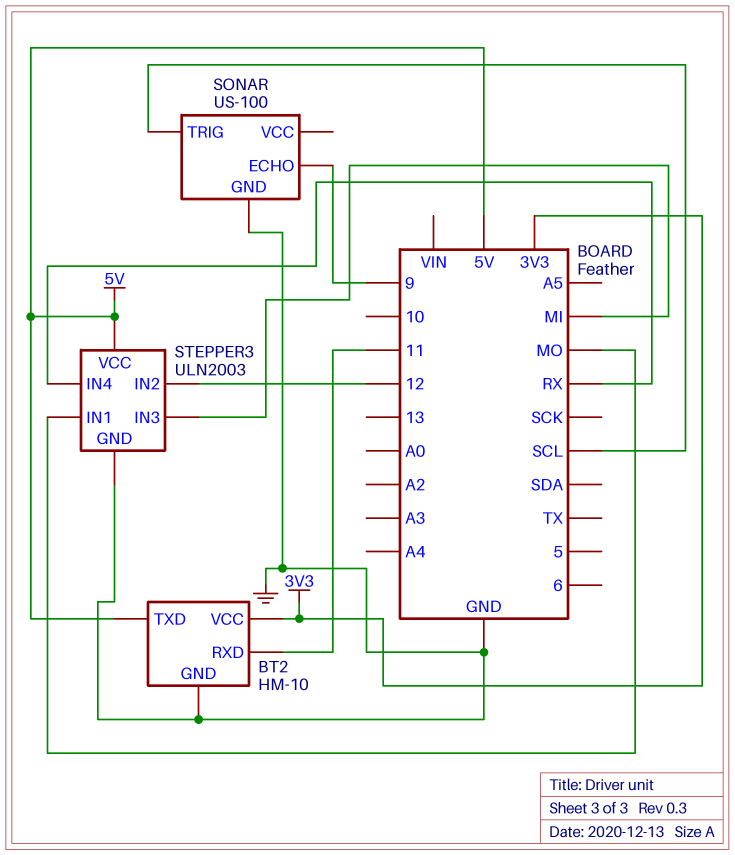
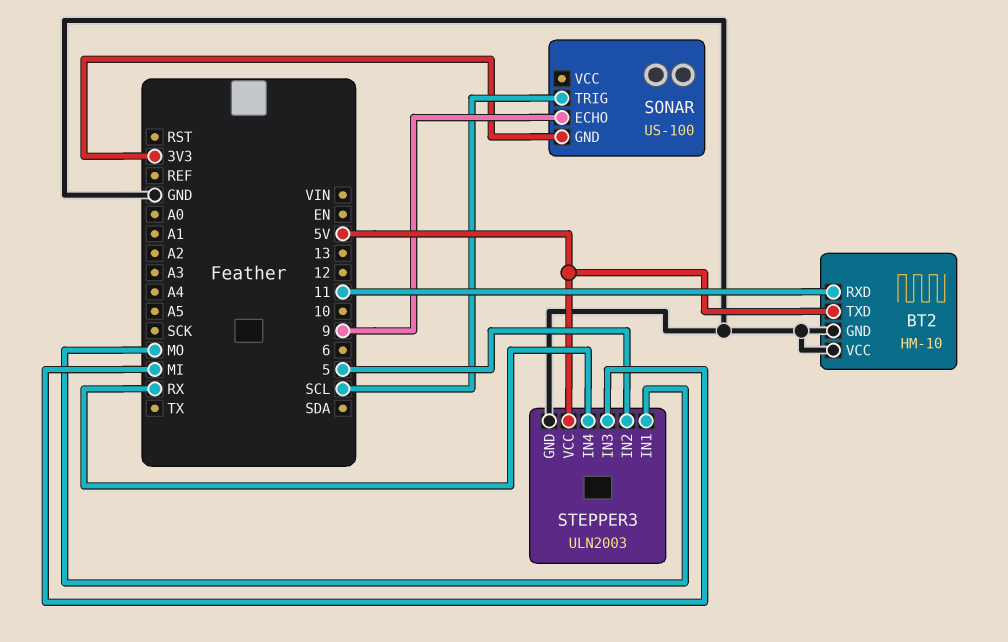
BT2 pin VCC: 3V3 -> GND
SONAR pin GND: GND -> 3V3
STEPPER3 pin IN2: 12 -> 5

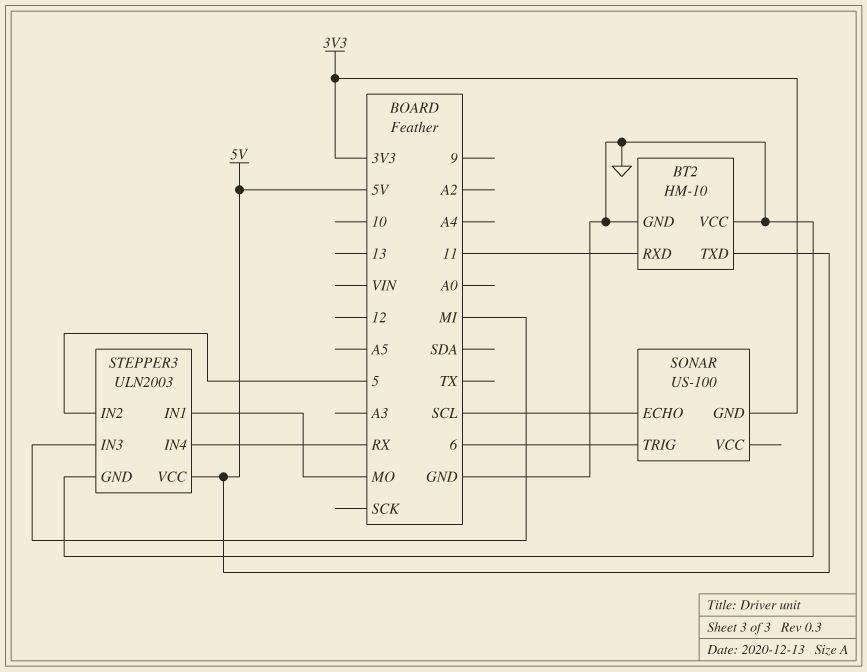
SONAR pin ECHO: 9 -> SCL
SONAR pin TRIG: SCL -> 6

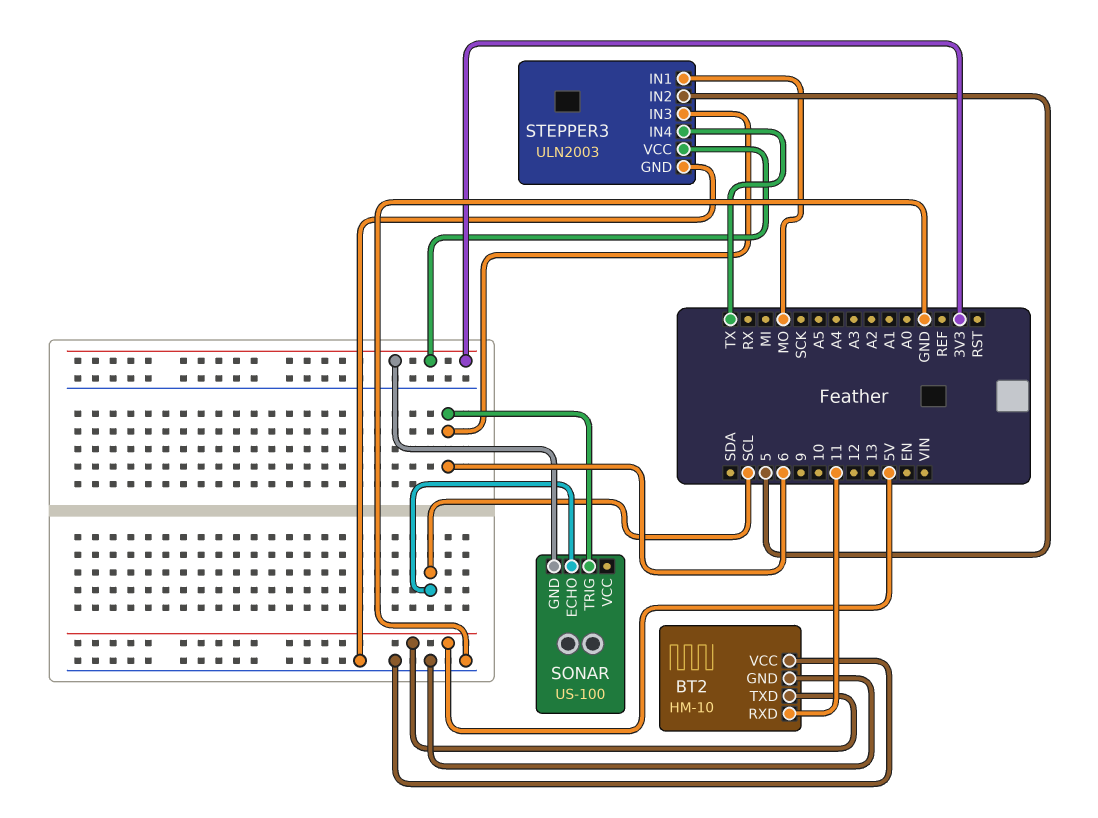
STEPPER3 pin IN3: MI -> 6
STEPPER3 pin IN4: RX -> TX
STEPPER3 pin VCC: 5V -> 3V3

